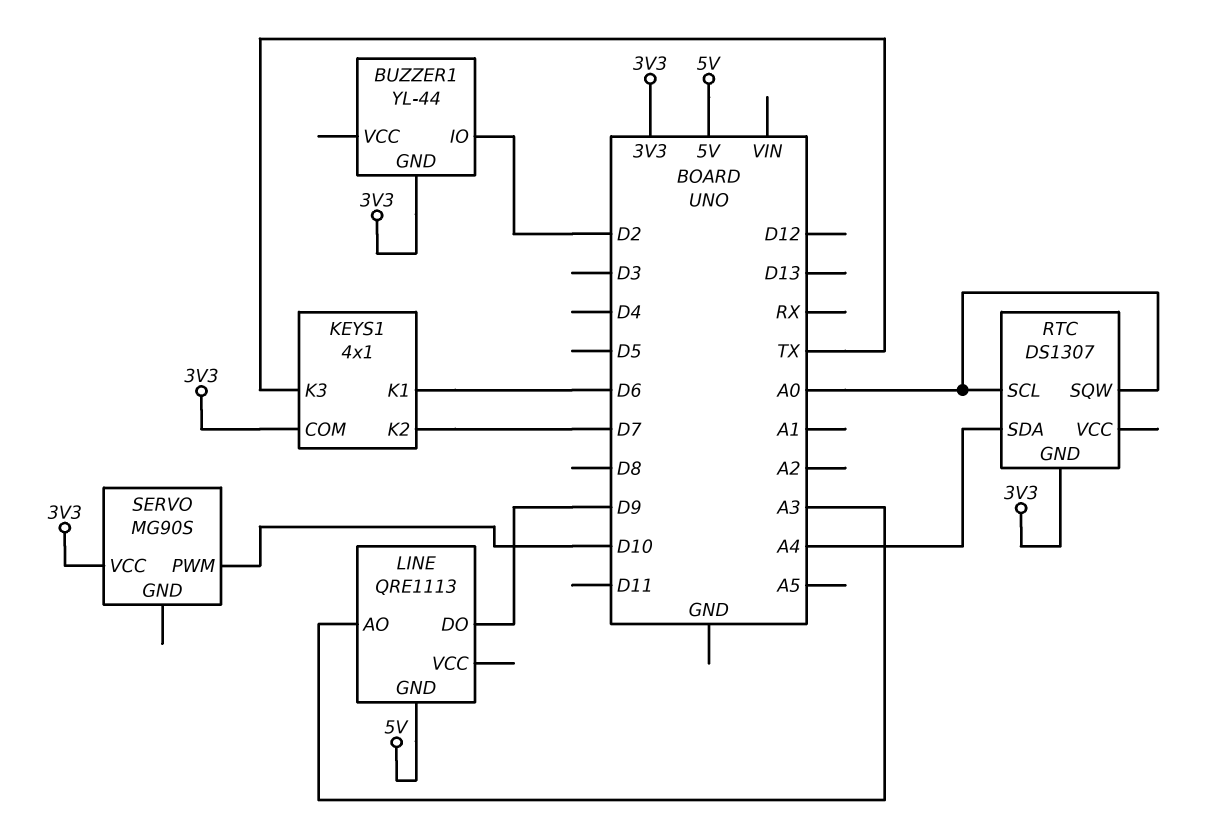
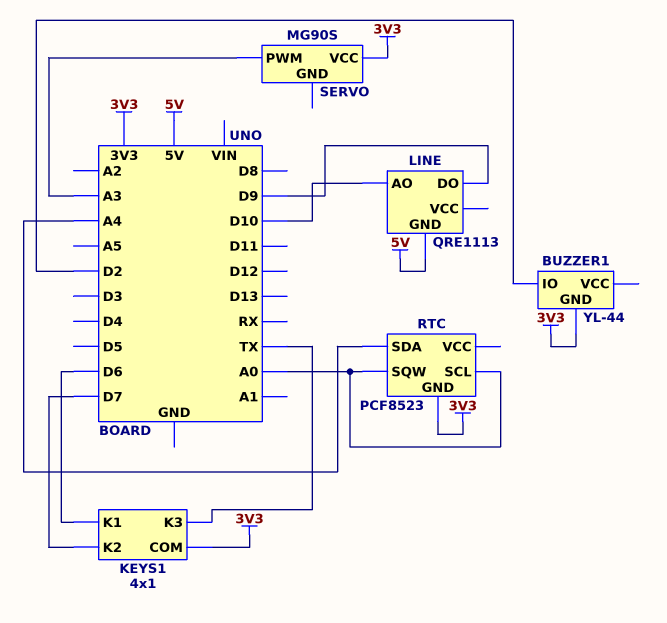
LINE pin AO: A3 -> D10
RTC: DS1307 -> PCF8523
SERVO pin PWM: D10 -> A3

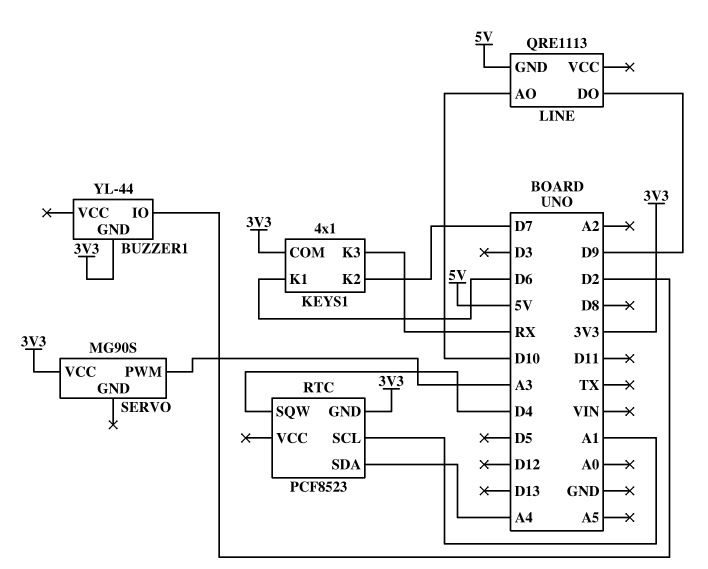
KEYS1 pin K3: TX -> RX
RTC pin SCL: A0 -> A1
RTC pin SQW: A0 -> D4

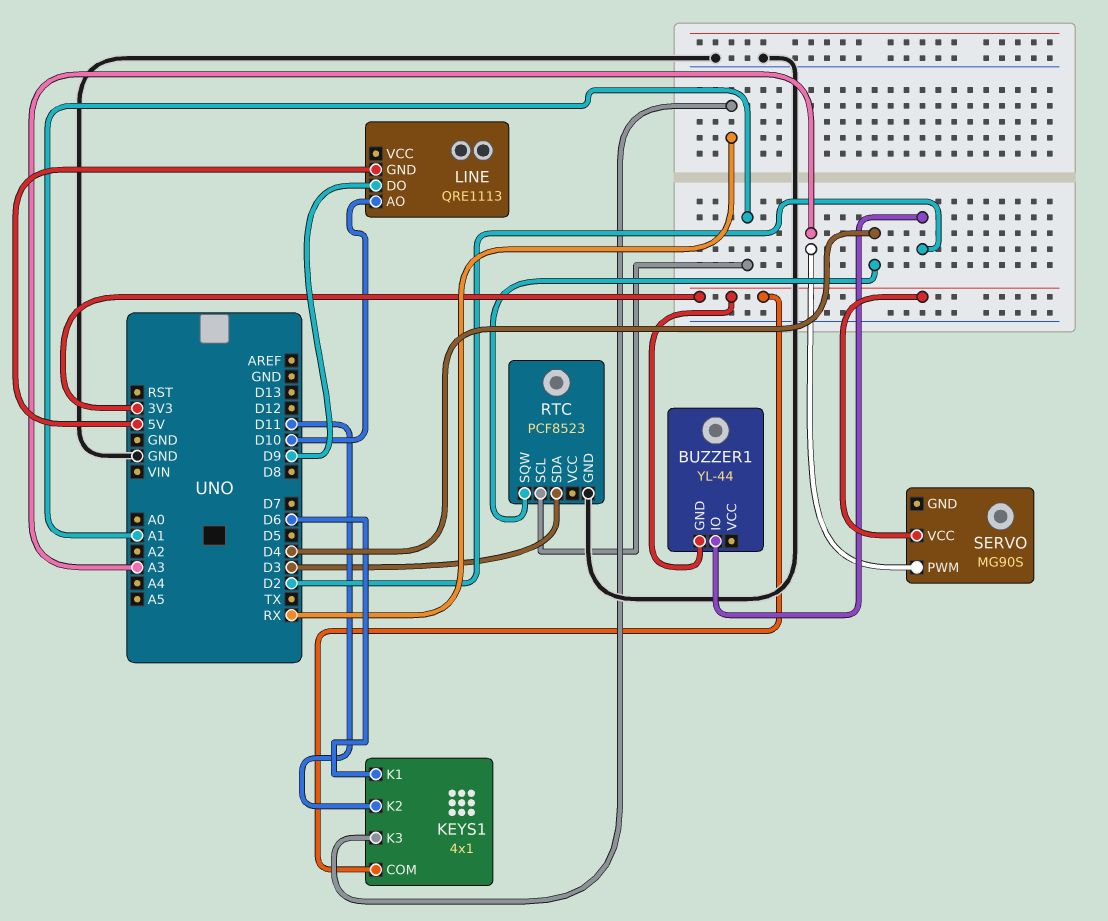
KEYS1 pin K2: D7 -> D11
RTC pin GND: 3V3 -> GND
RTC pin SDA: A4 -> D3

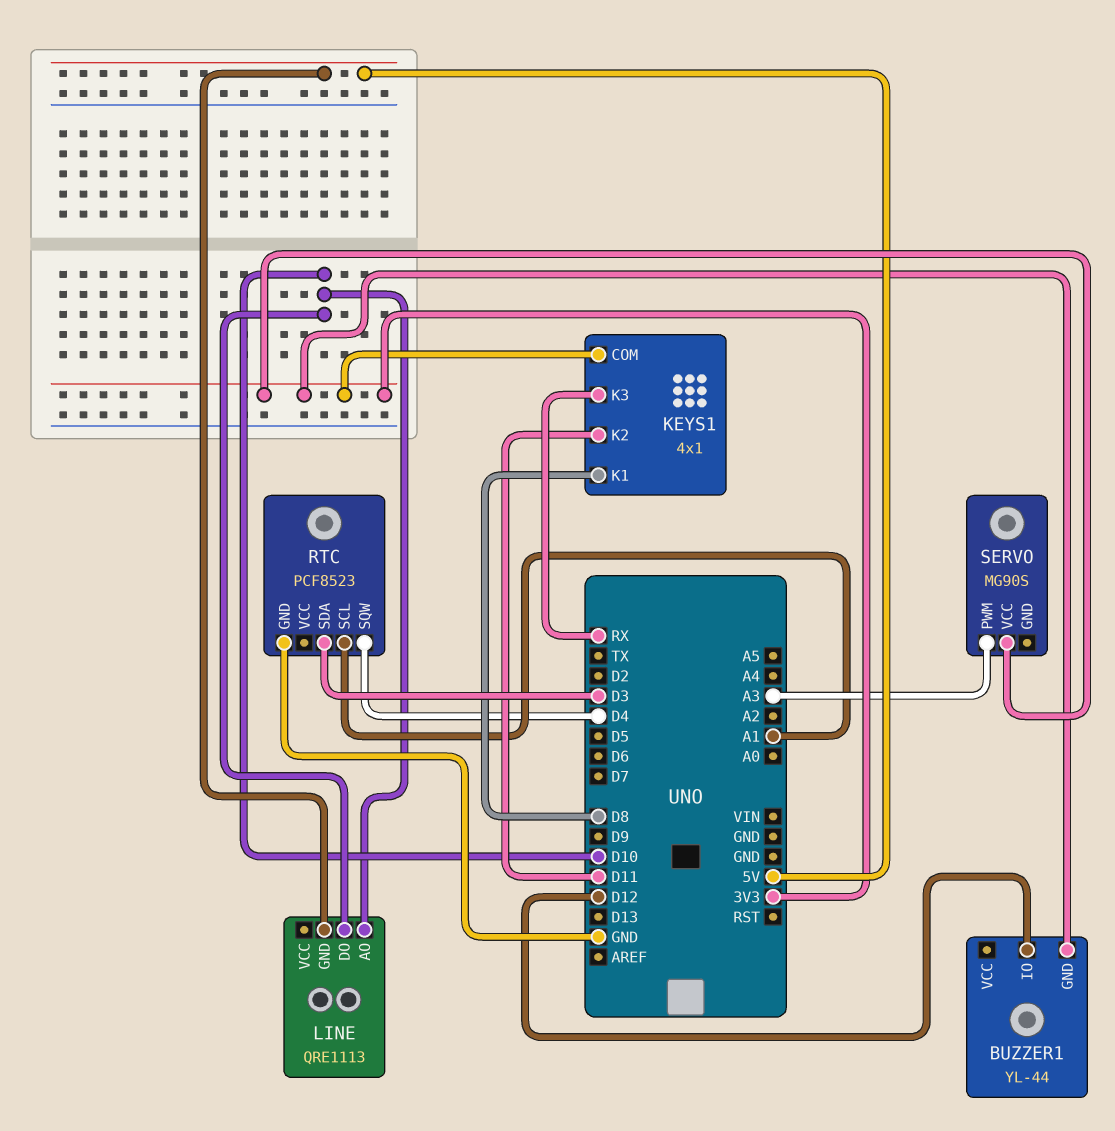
BUZZER1 pin IO: D2 -> D12
KEYS1 pin K1: D6 -> D8
LINE pin DO: D9 -> D10

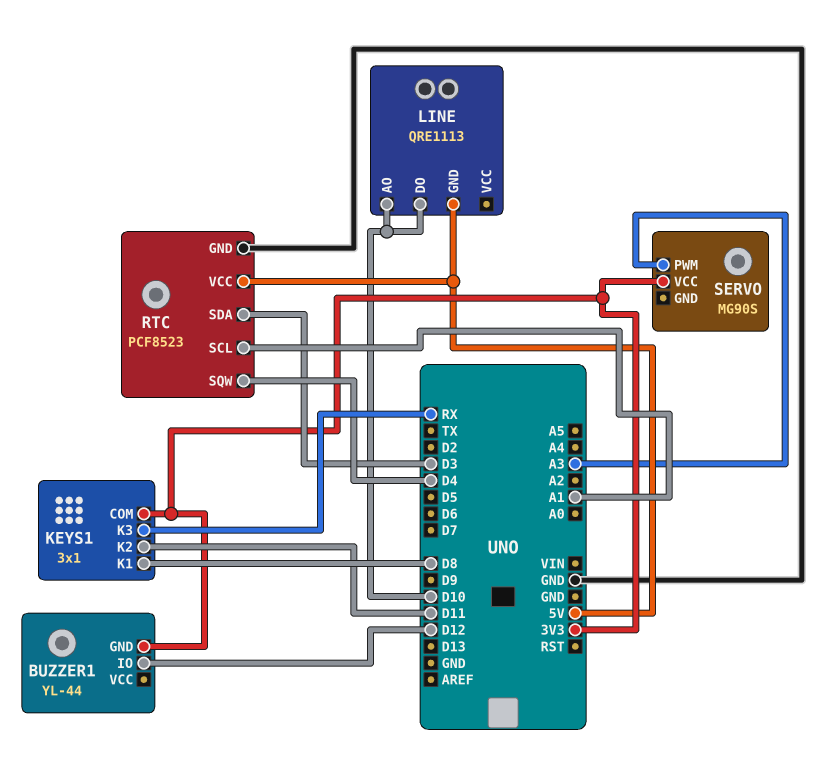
KEYS1: 4x1 -> 3x1
RTC pin VCC: none -> 5V

